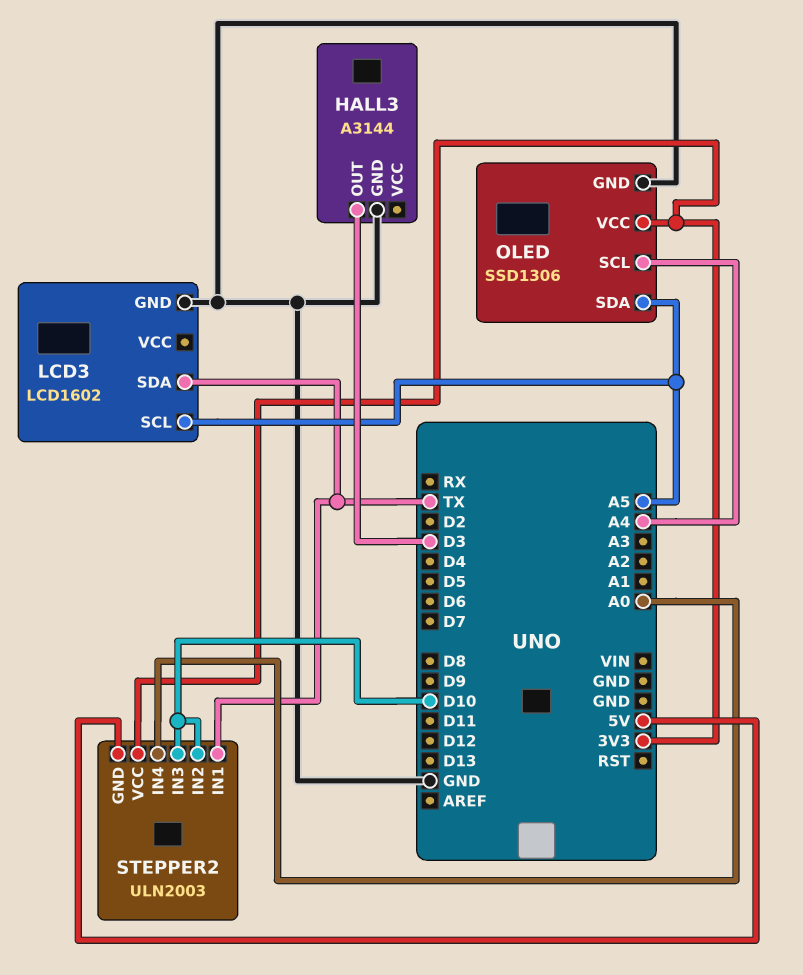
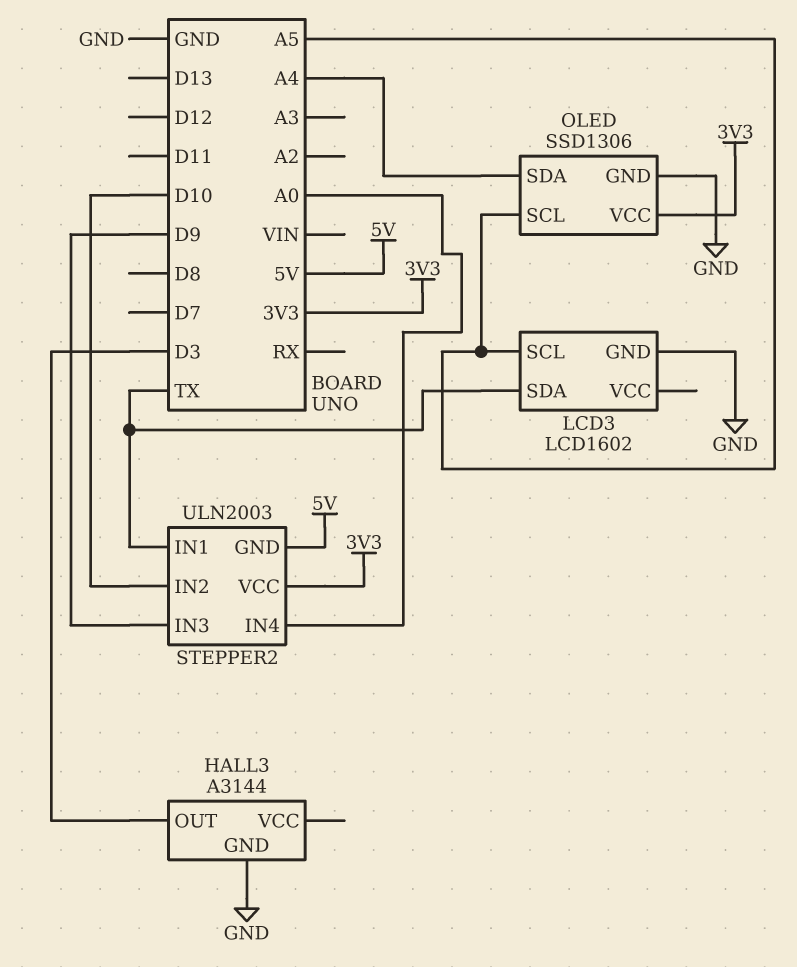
OLED pin SCL: A4 -> A5
OLED pin SDA: A5 -> A4
STEPPER2 pin IN3: D10 -> D9

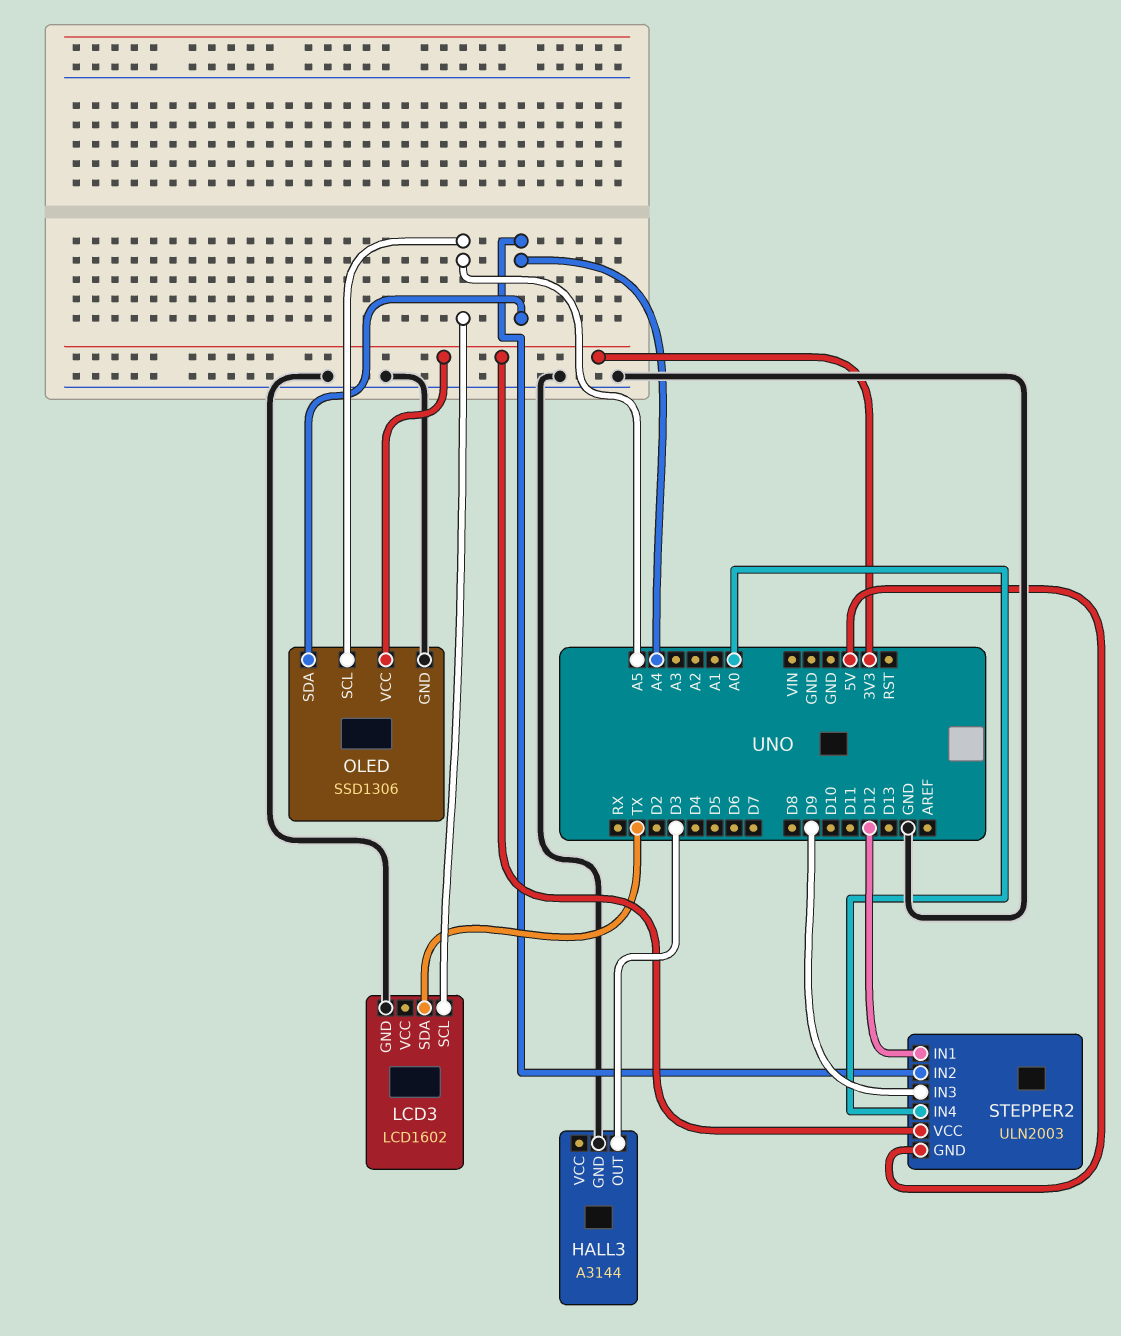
STEPPER2 pin IN1: TX -> D12
STEPPER2 pin IN2: D10 -> A4

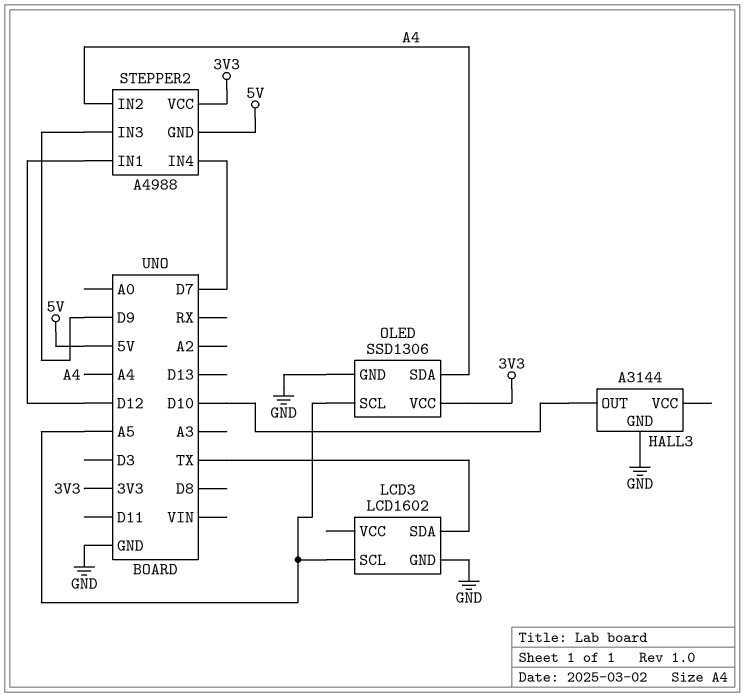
HALL3 pin OUT: D3 -> D10
STEPPER2: ULN2003 -> A4988
STEPPER2 pin IN4: A0 -> D7

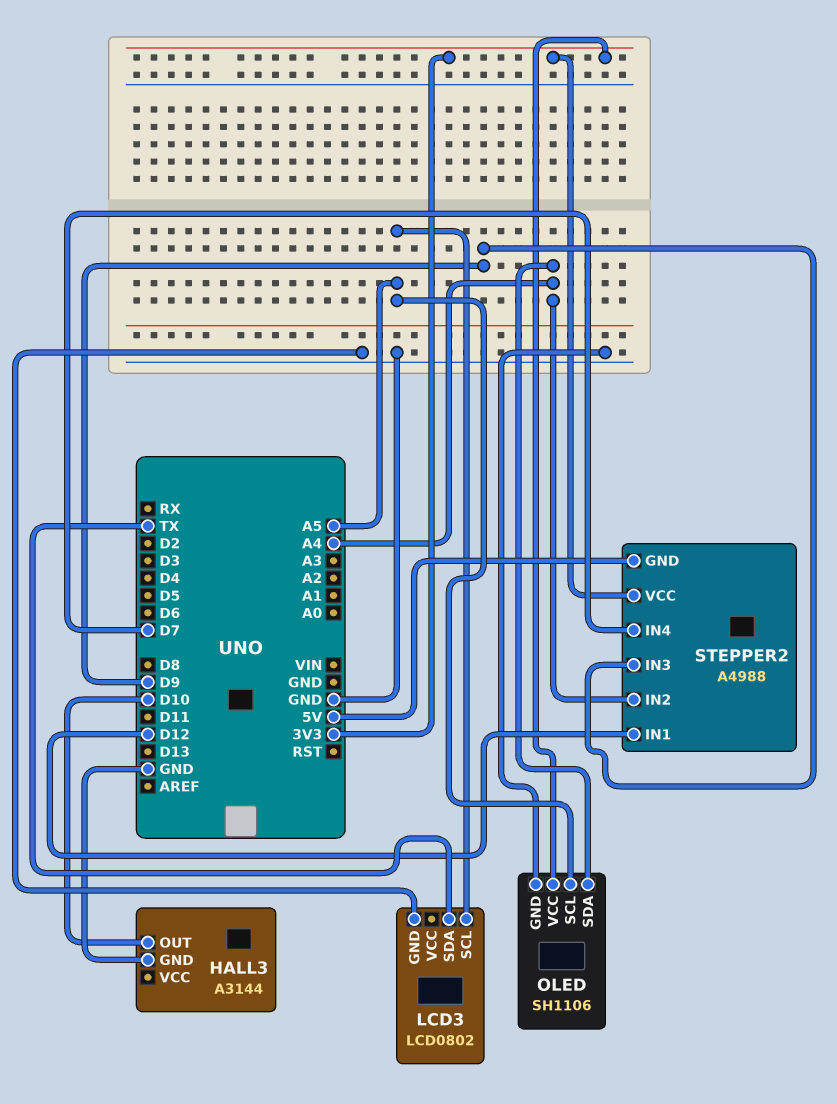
LCD3: LCD1602 -> LCD0802
OLED: SSD1306 -> SH1106

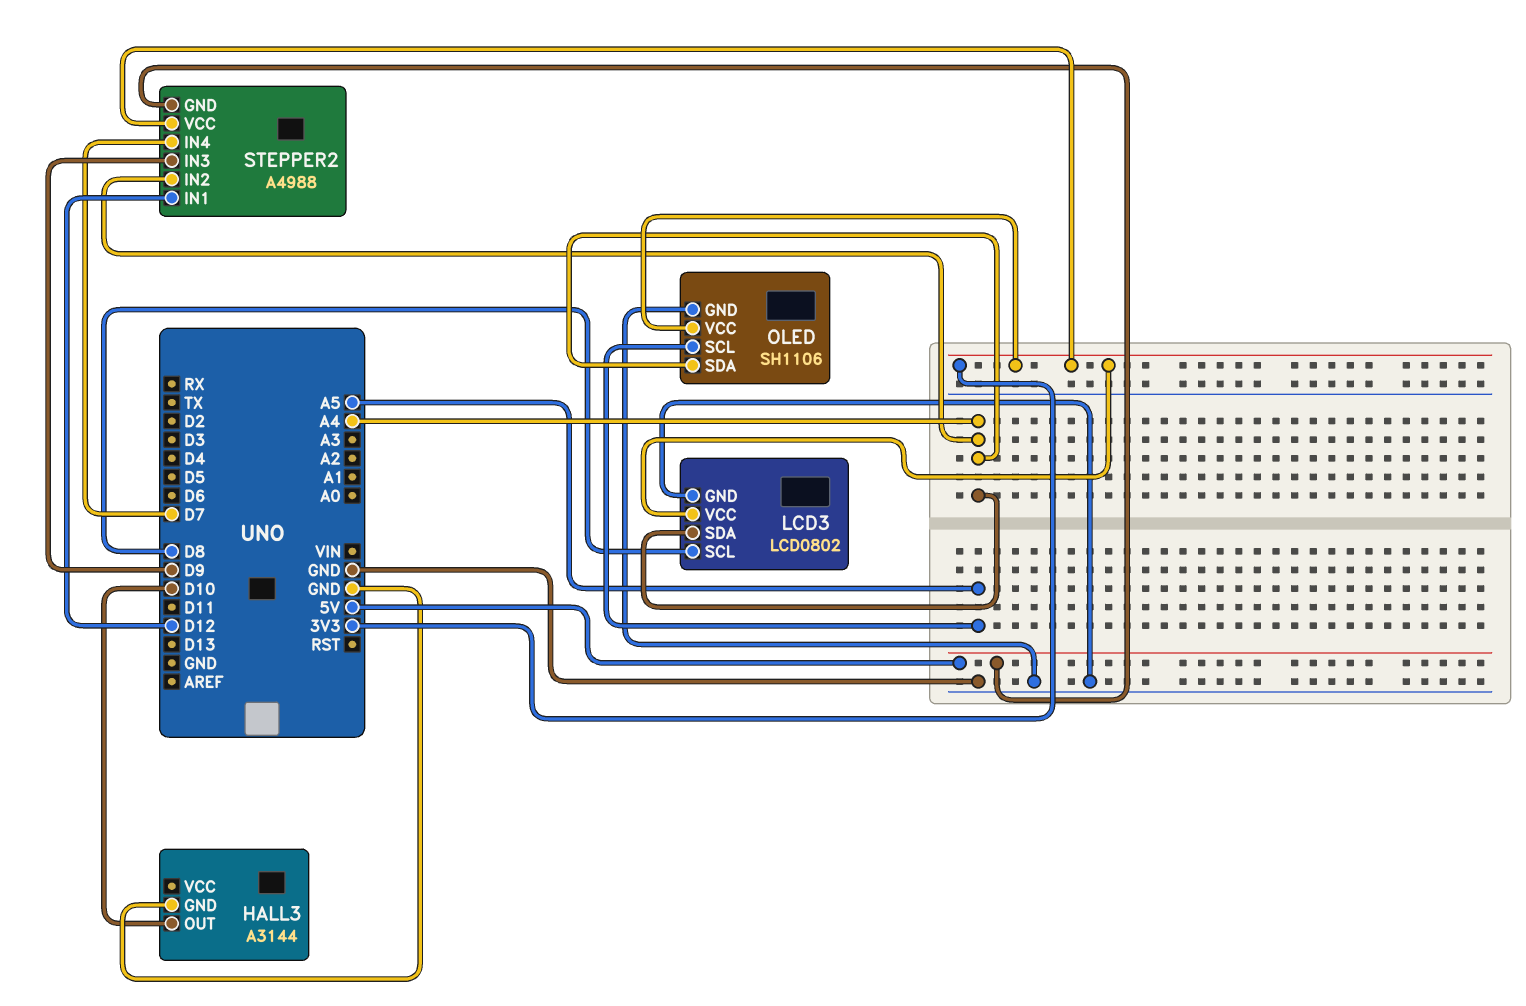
LCD3 pin SCL: A5 -> D8
LCD3 pin SDA: TX -> A4
LCD3 pin VCC: none -> 3V3

